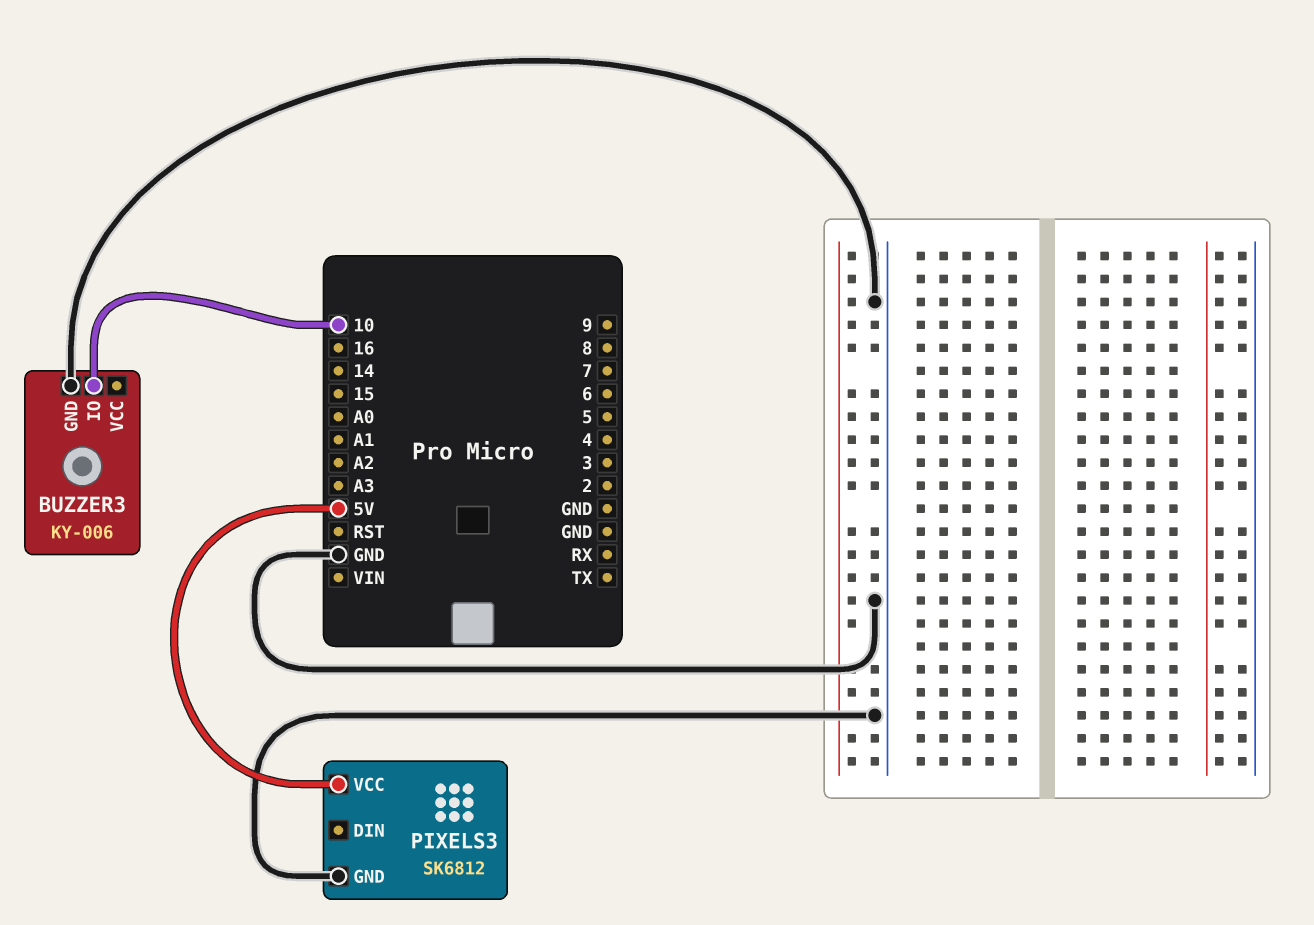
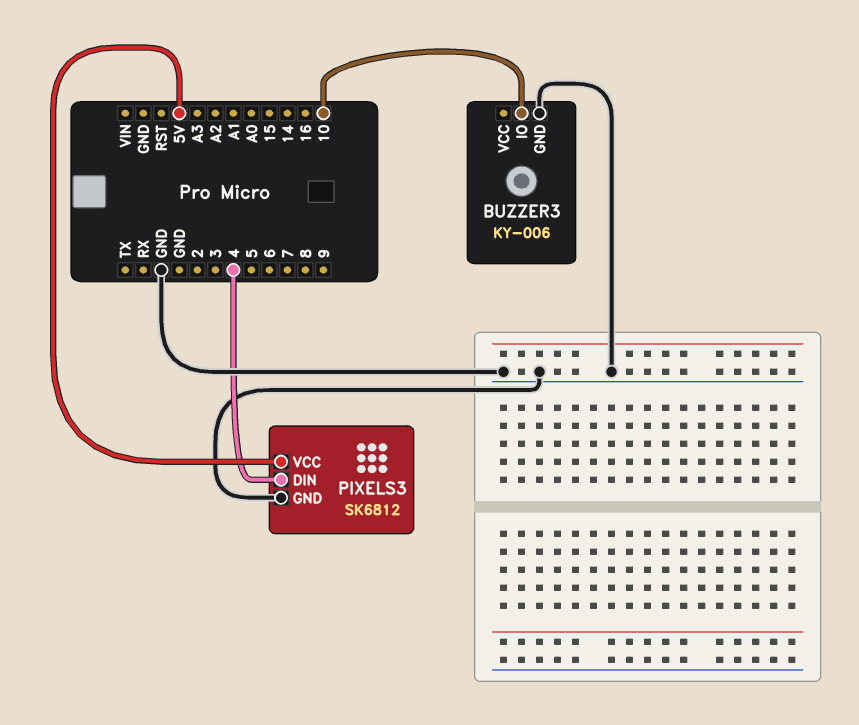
PIXELS3 pin DIN: none -> 4

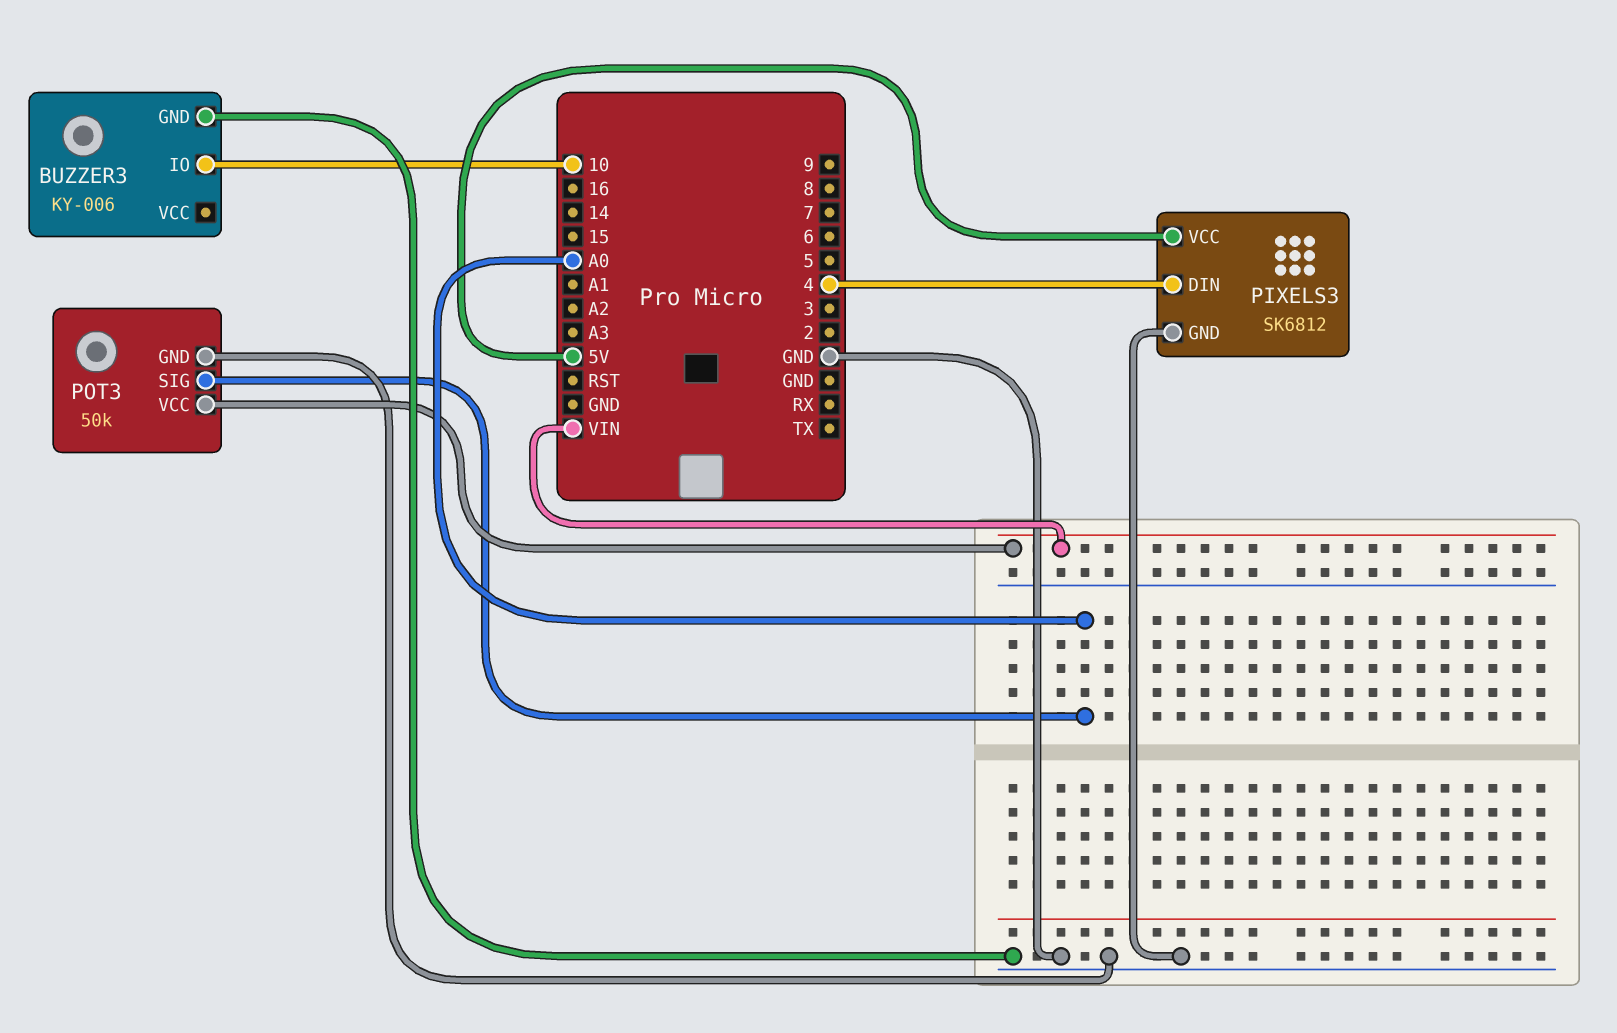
POT3: none -> 50k
POT3 pin GND: none -> GND
POT3 pin SIG: none -> A0
POT3 pin VCC: none -> VIN

